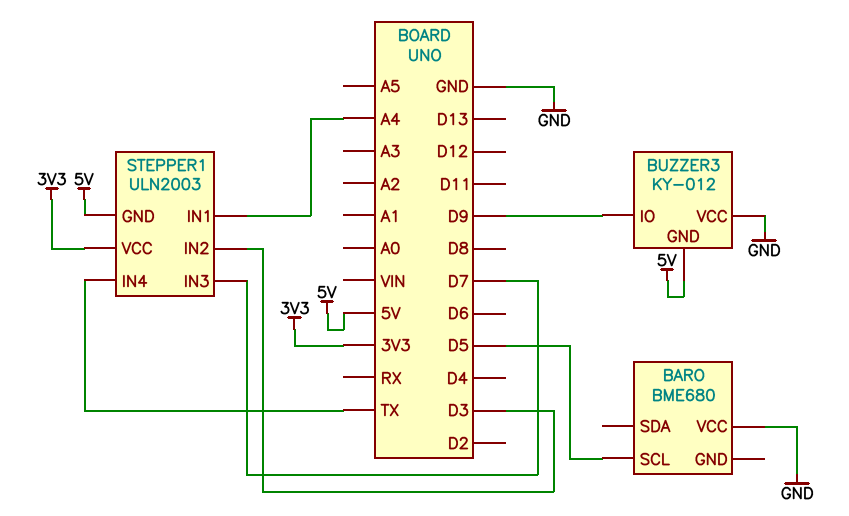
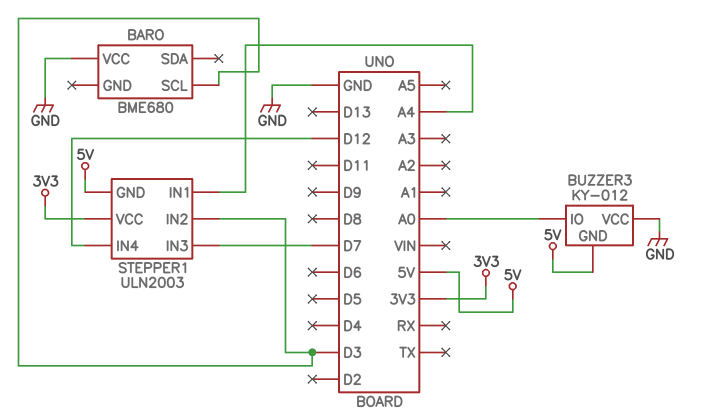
BARO pin SCL: D5 -> D3
BUZZER3 pin IO: D9 -> A0
STEPPER1 pin IN4: TX -> D12

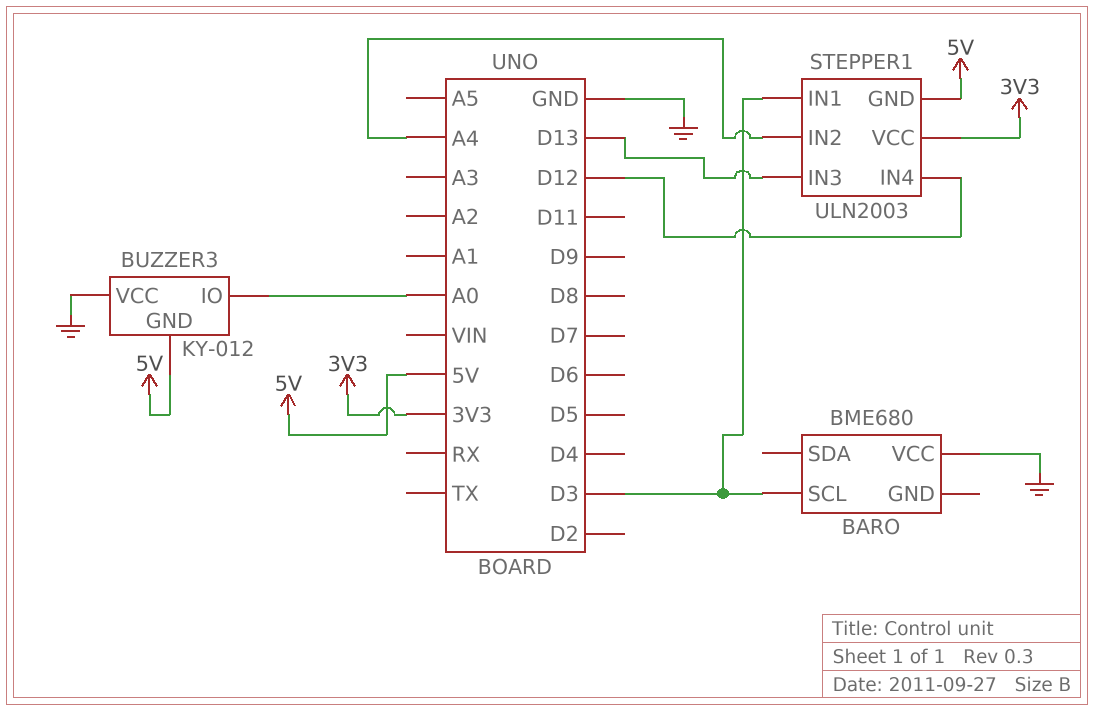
STEPPER1 pin IN1: A4 -> D3
STEPPER1 pin IN2: D3 -> A4
STEPPER1 pin IN3: D7 -> D13

